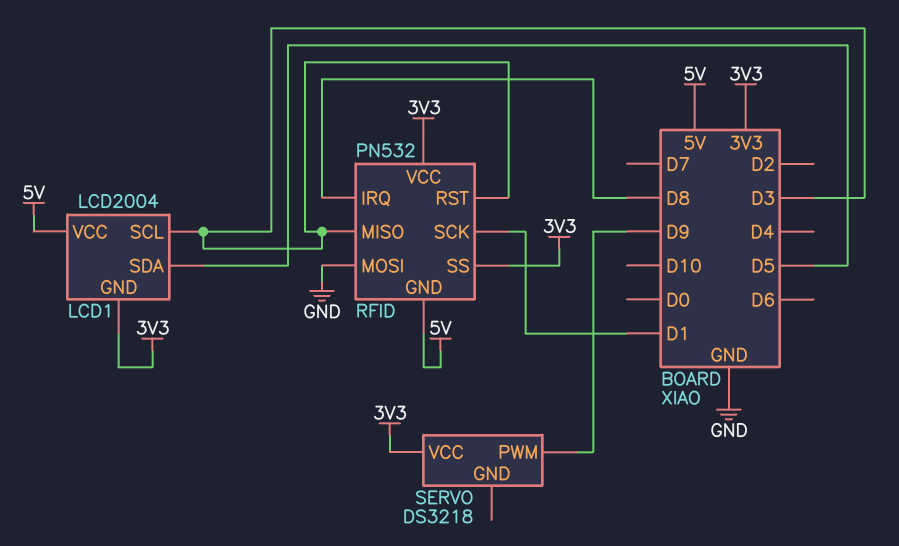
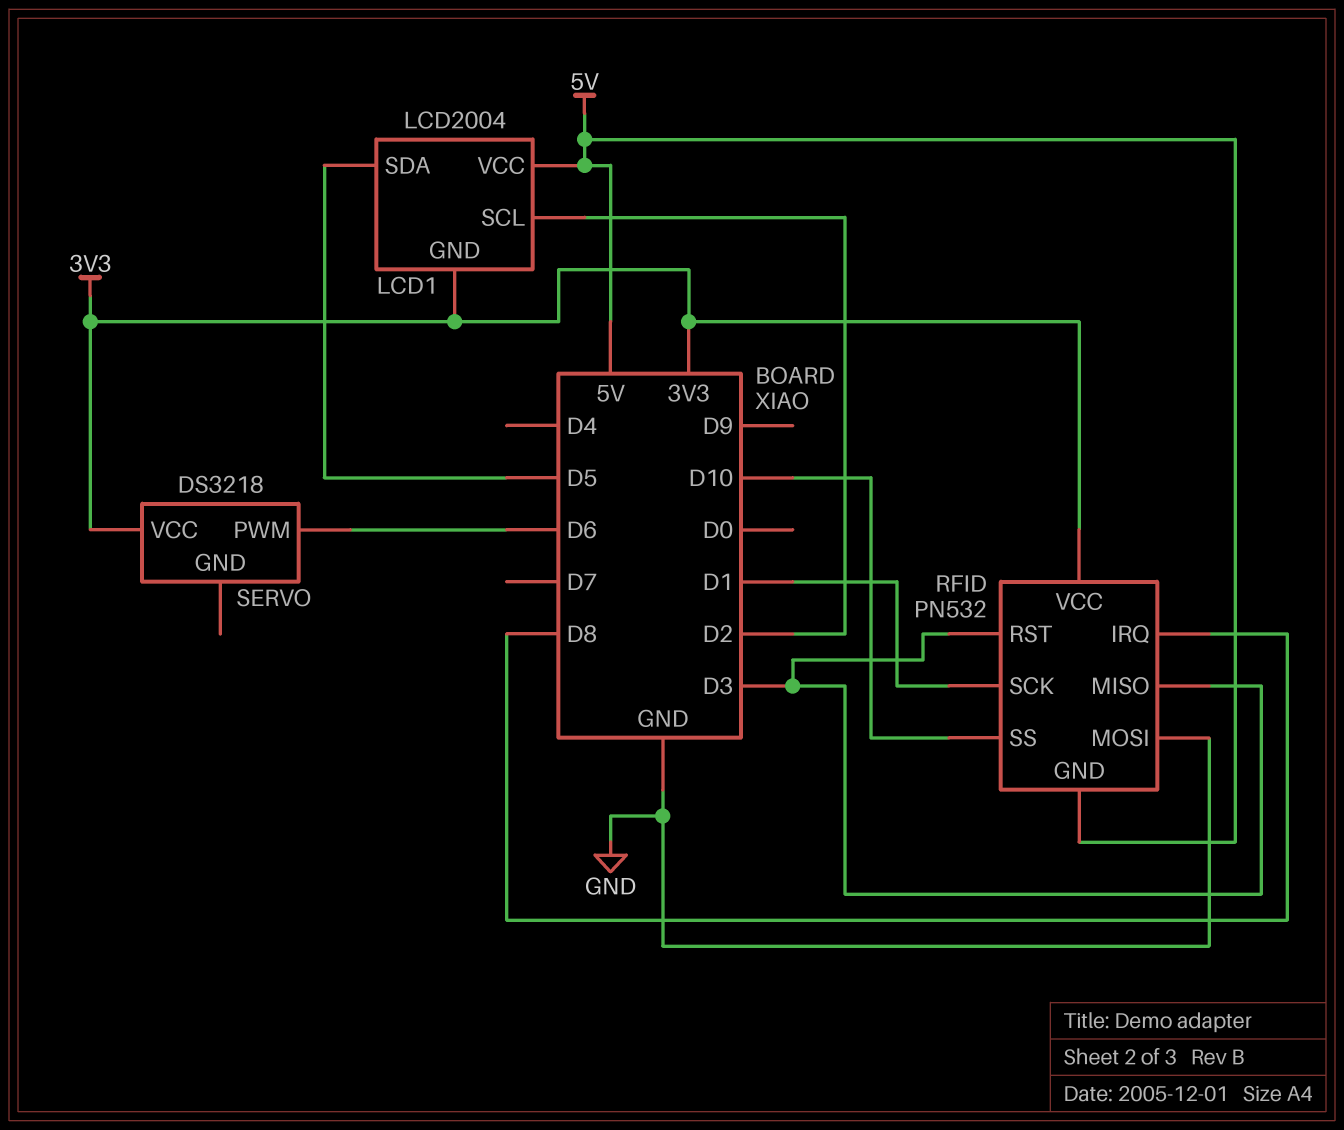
LCD1 pin SCL: D3 -> D2
RFID pin SS: 3V3 -> D10
SERVO pin PWM: D9 -> D6

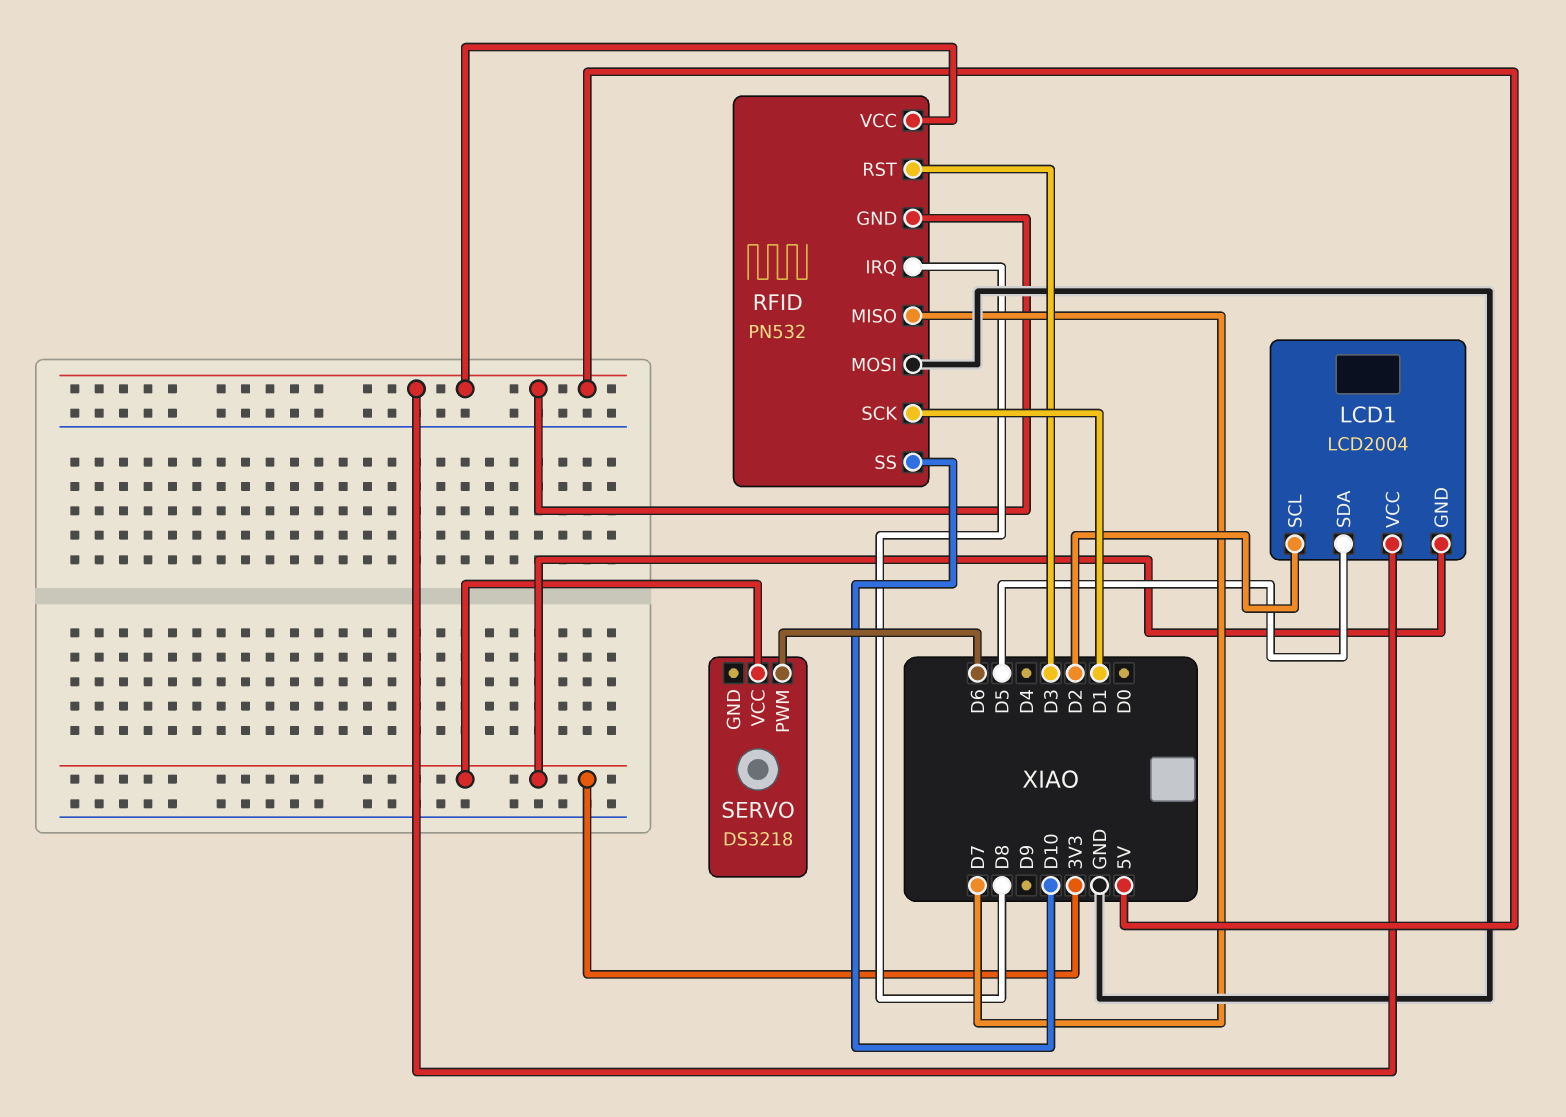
RFID pin MISO: D3 -> D7
RFID pin VCC: 3V3 -> 5V

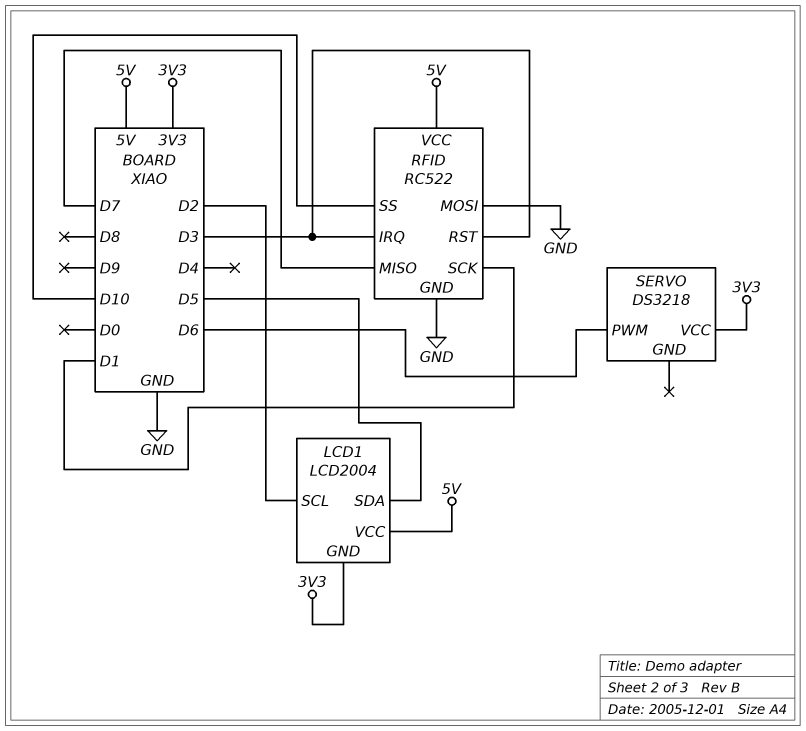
RFID: PN532 -> RC522
RFID pin GND: 5V -> GND
RFID pin IRQ: D8 -> D3

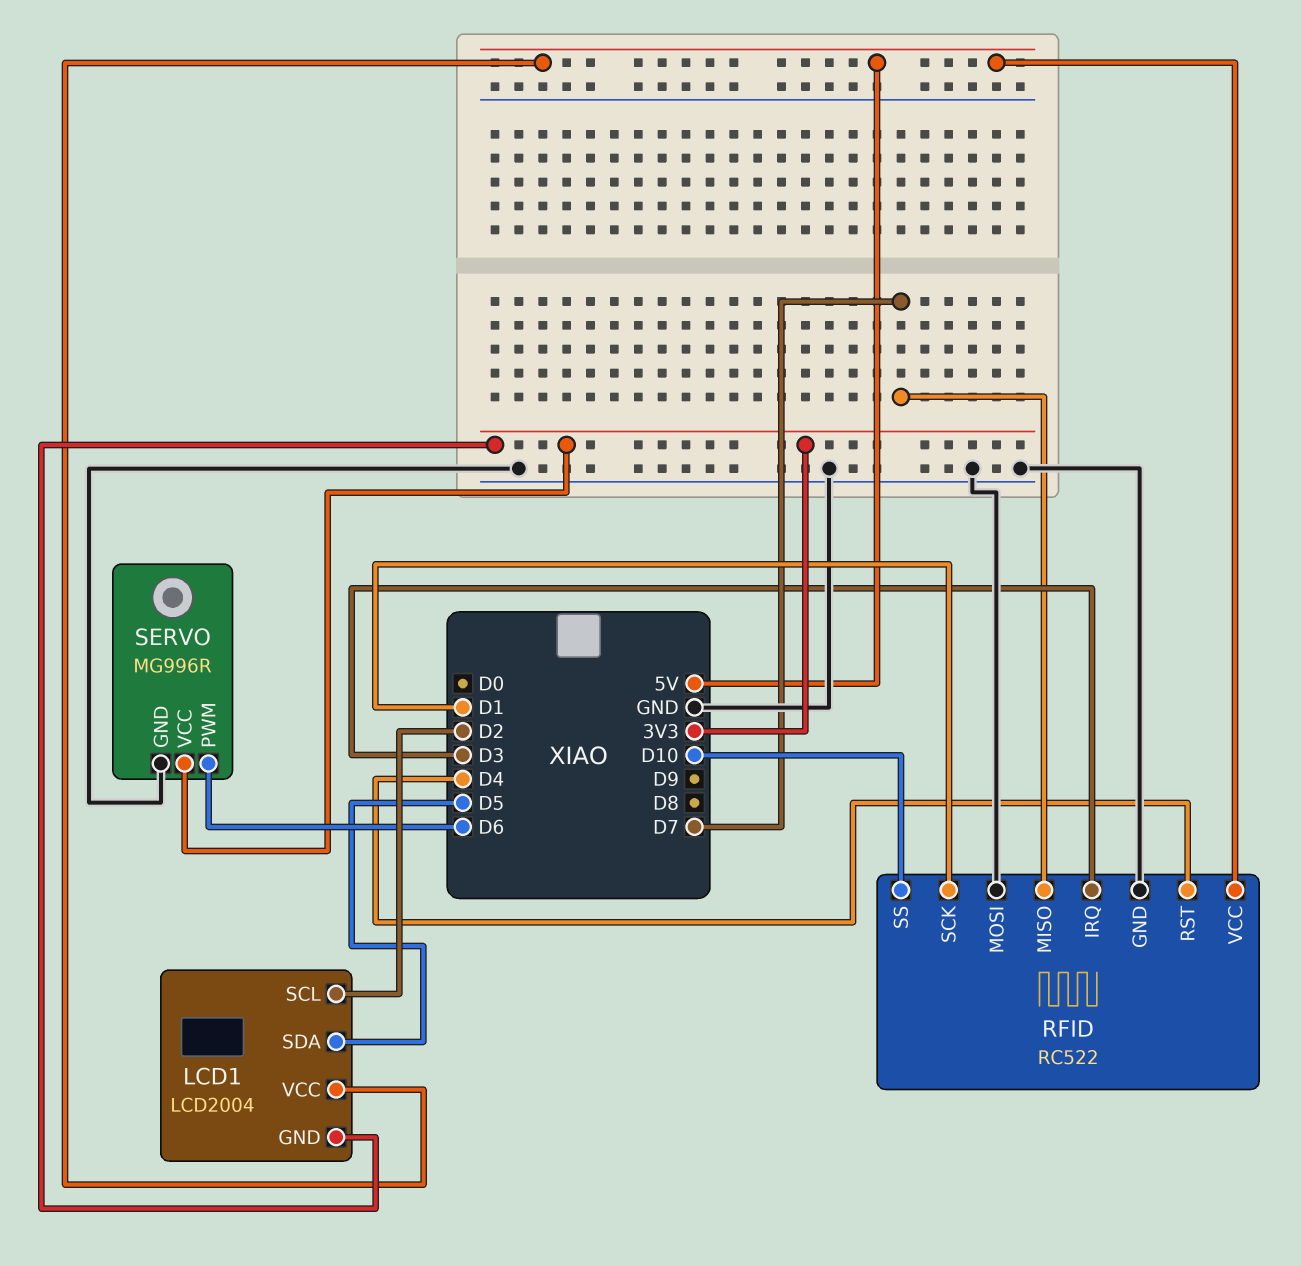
RFID pin RST: D3 -> D4
SERVO: DS3218 -> MG996R
SERVO pin GND: none -> GND

